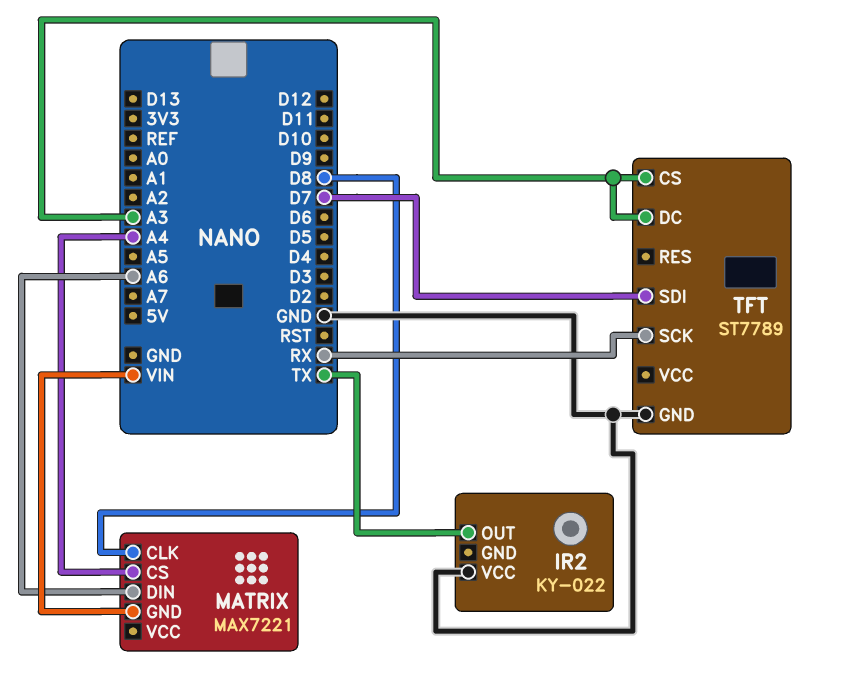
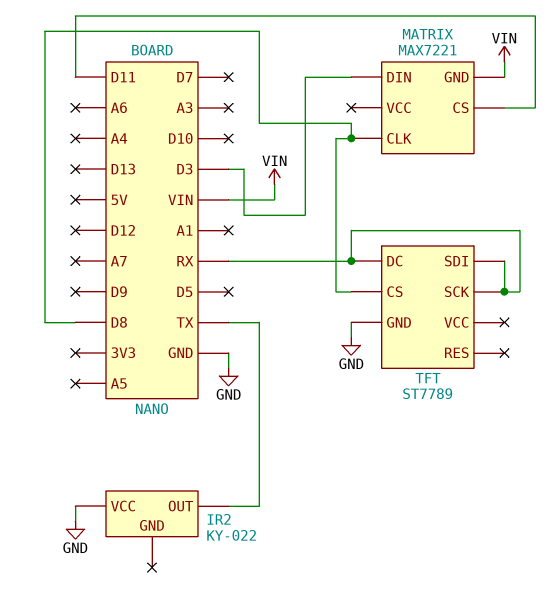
MATRIX pin CS: A4 -> D11
MATRIX pin DIN: A6 -> D3
TFT pin CS: A3 -> D8
TFT pin DC: A3 -> RX
TFT pin SDI: D7 -> RX

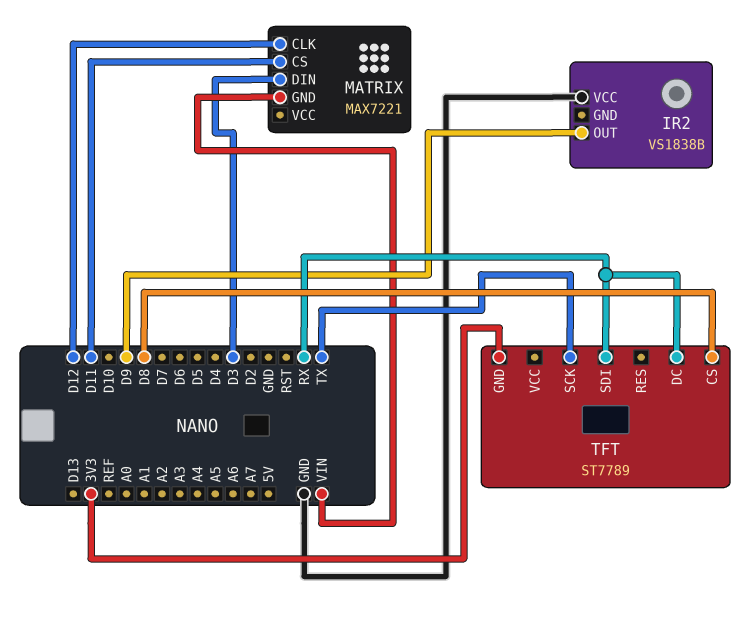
IR2: KY-022 -> VS1838B
IR2 pin OUT: TX -> D9
MATRIX pin CLK: D8 -> D12
TFT pin GND: GND -> 3V3
TFT pin SCK: RX -> TX

